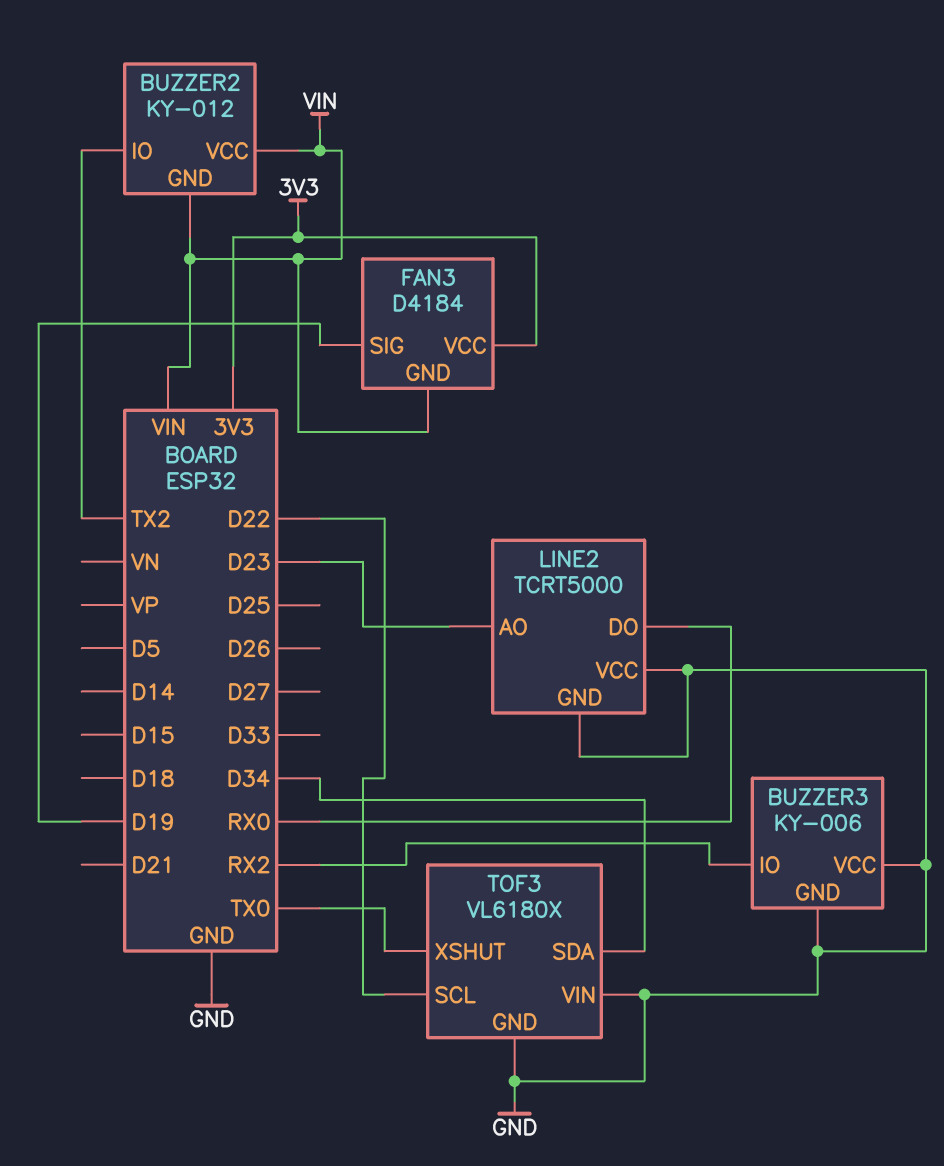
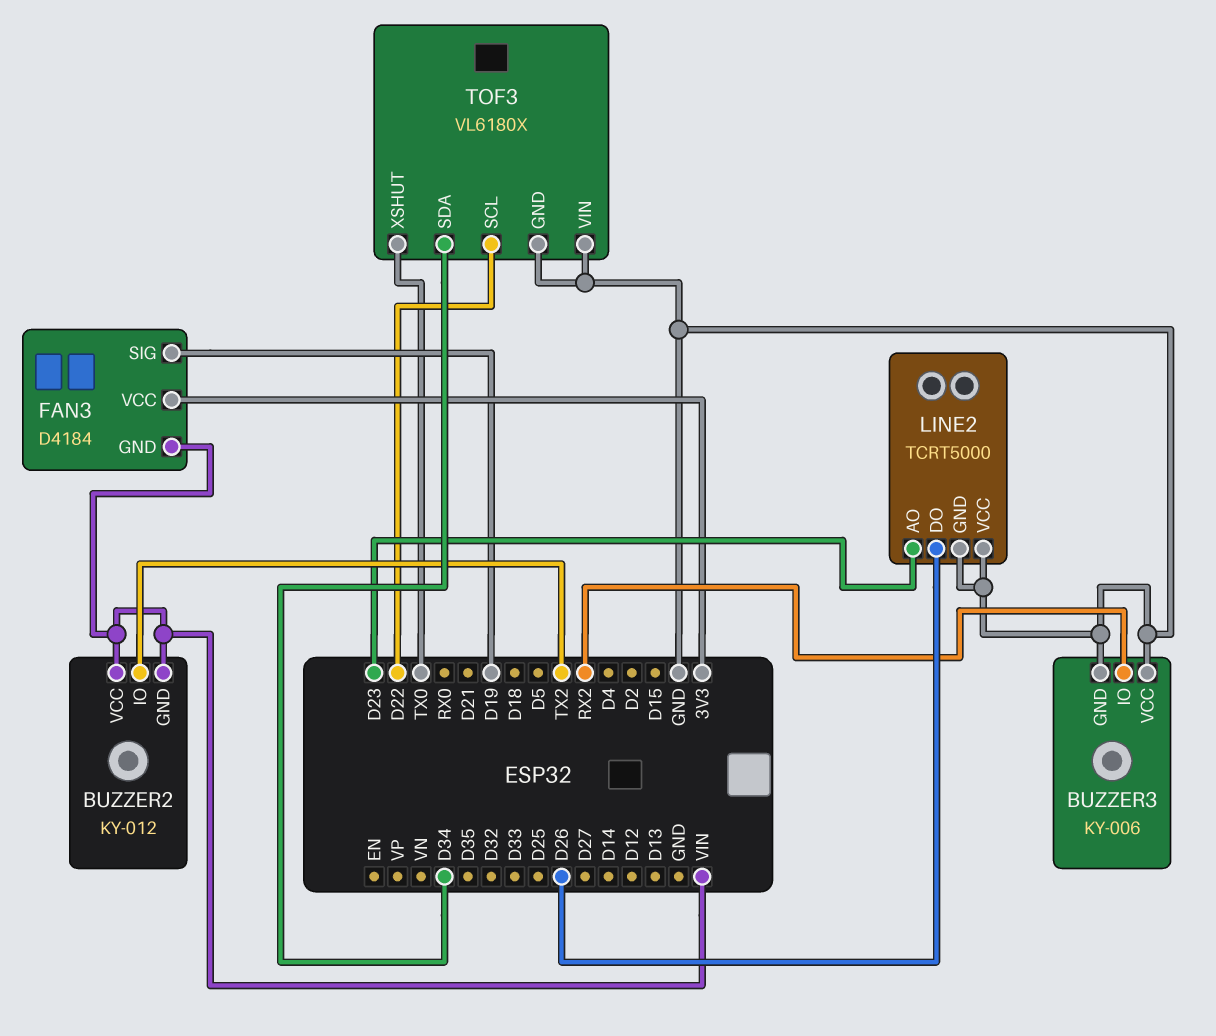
LINE2 pin DO: RX0 -> D26

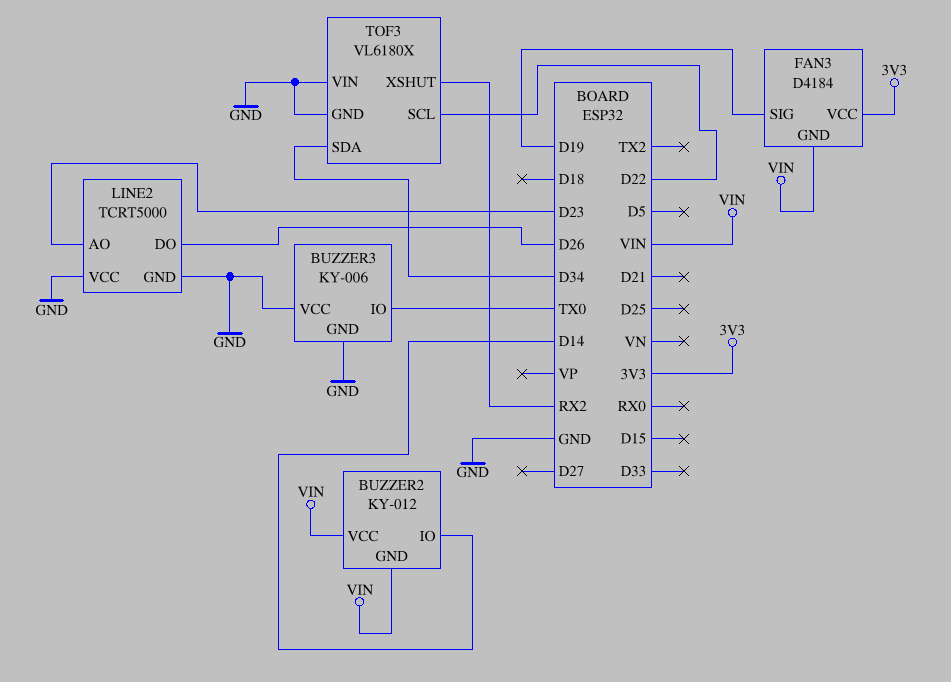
BUZZER2 pin IO: TX2 -> D14
BUZZER3 pin IO: RX2 -> TX0
TOF3 pin XSHUT: TX0 -> RX2

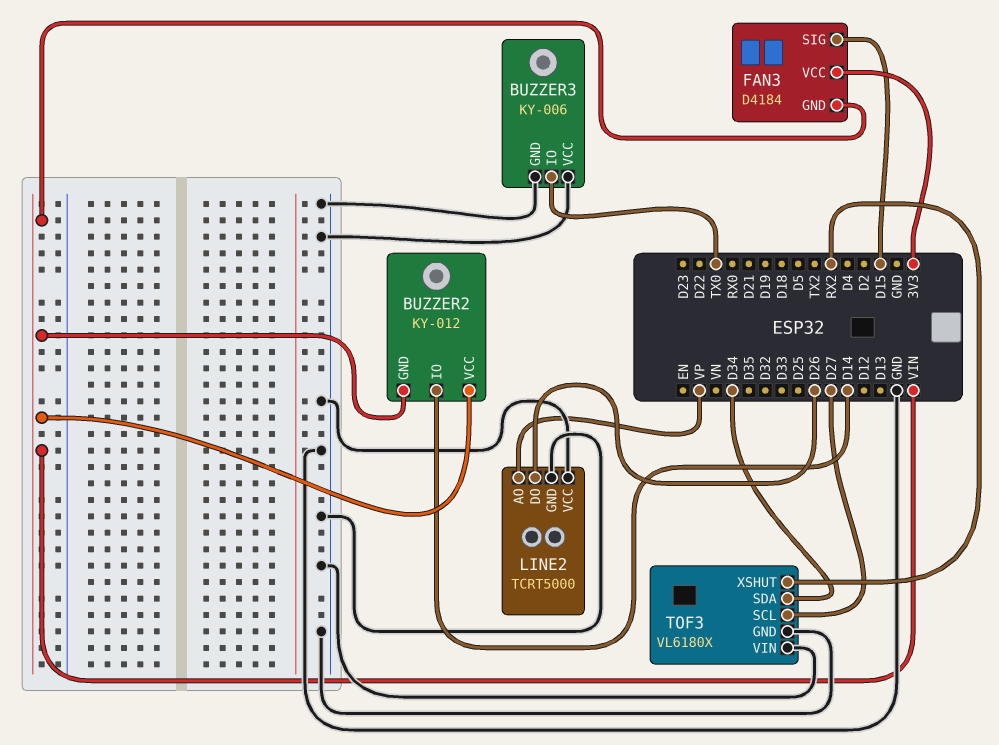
FAN3 pin SIG: D19 -> D15
LINE2 pin AO: D23 -> VP
TOF3 pin SCL: D22 -> D27

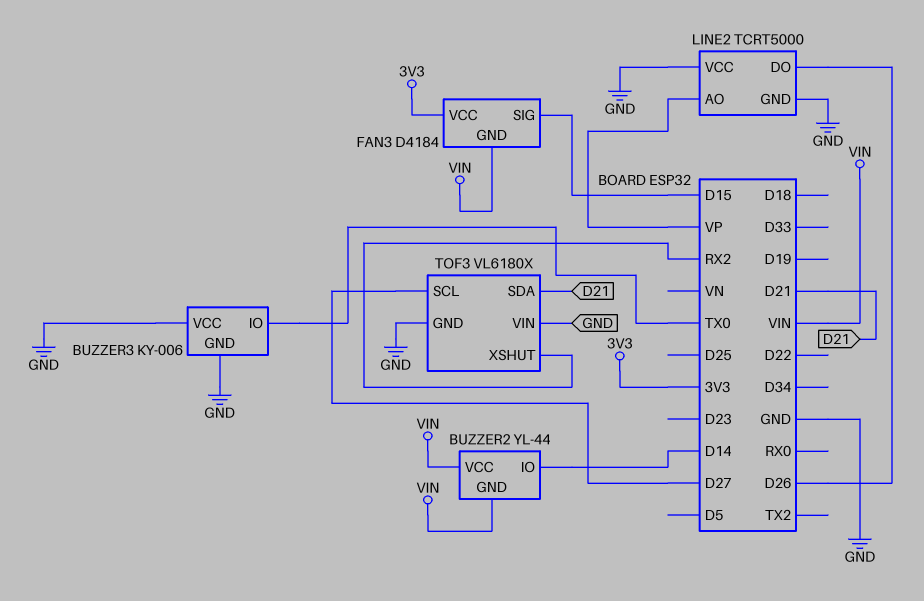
BUZZER2: KY-012 -> YL-44
TOF3 pin SDA: D34 -> D21

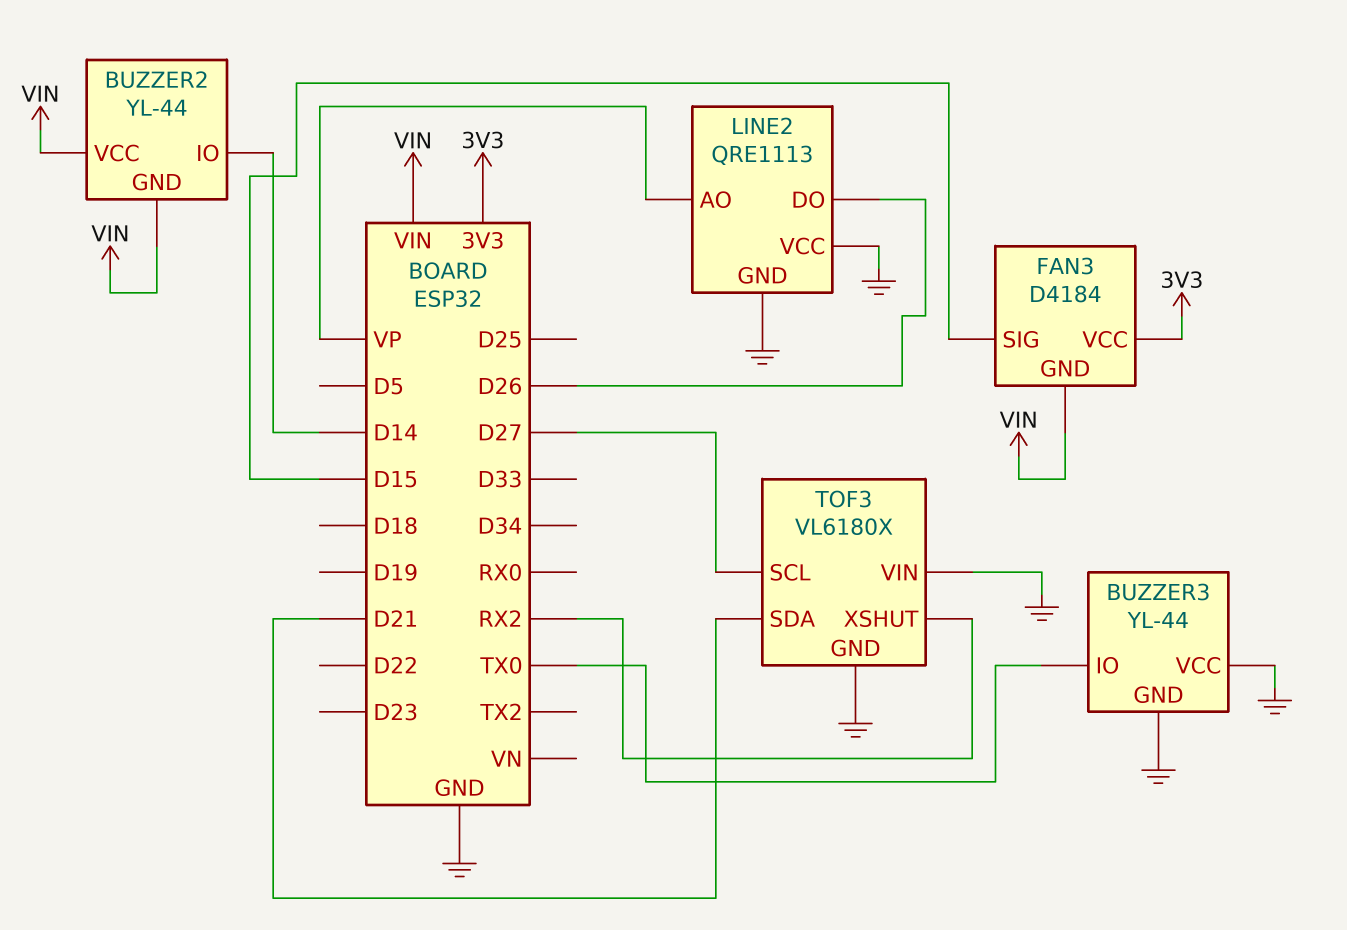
BUZZER3: KY-006 -> YL-44
LINE2: TCRT5000 -> QRE1113

